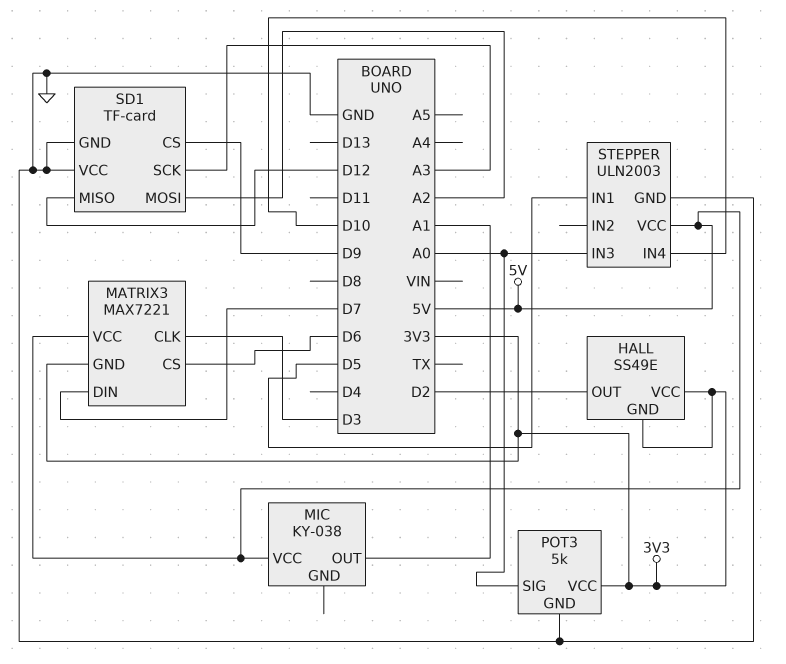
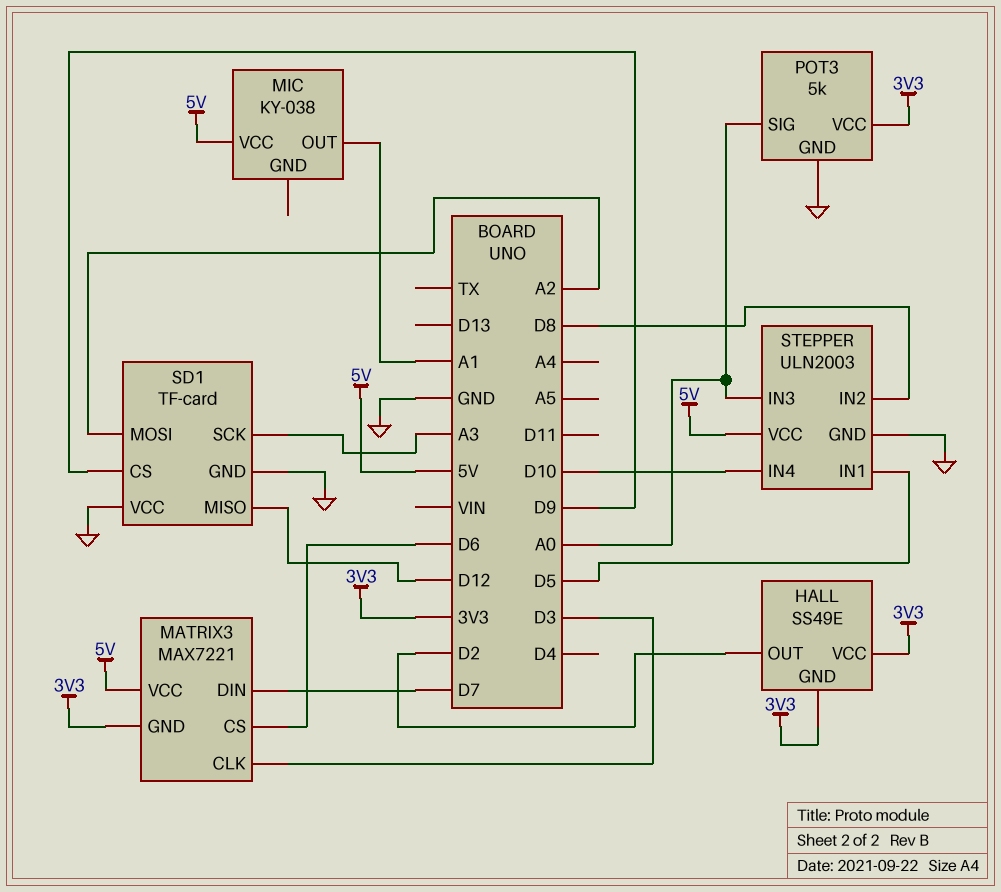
STEPPER pin IN2: none -> D8

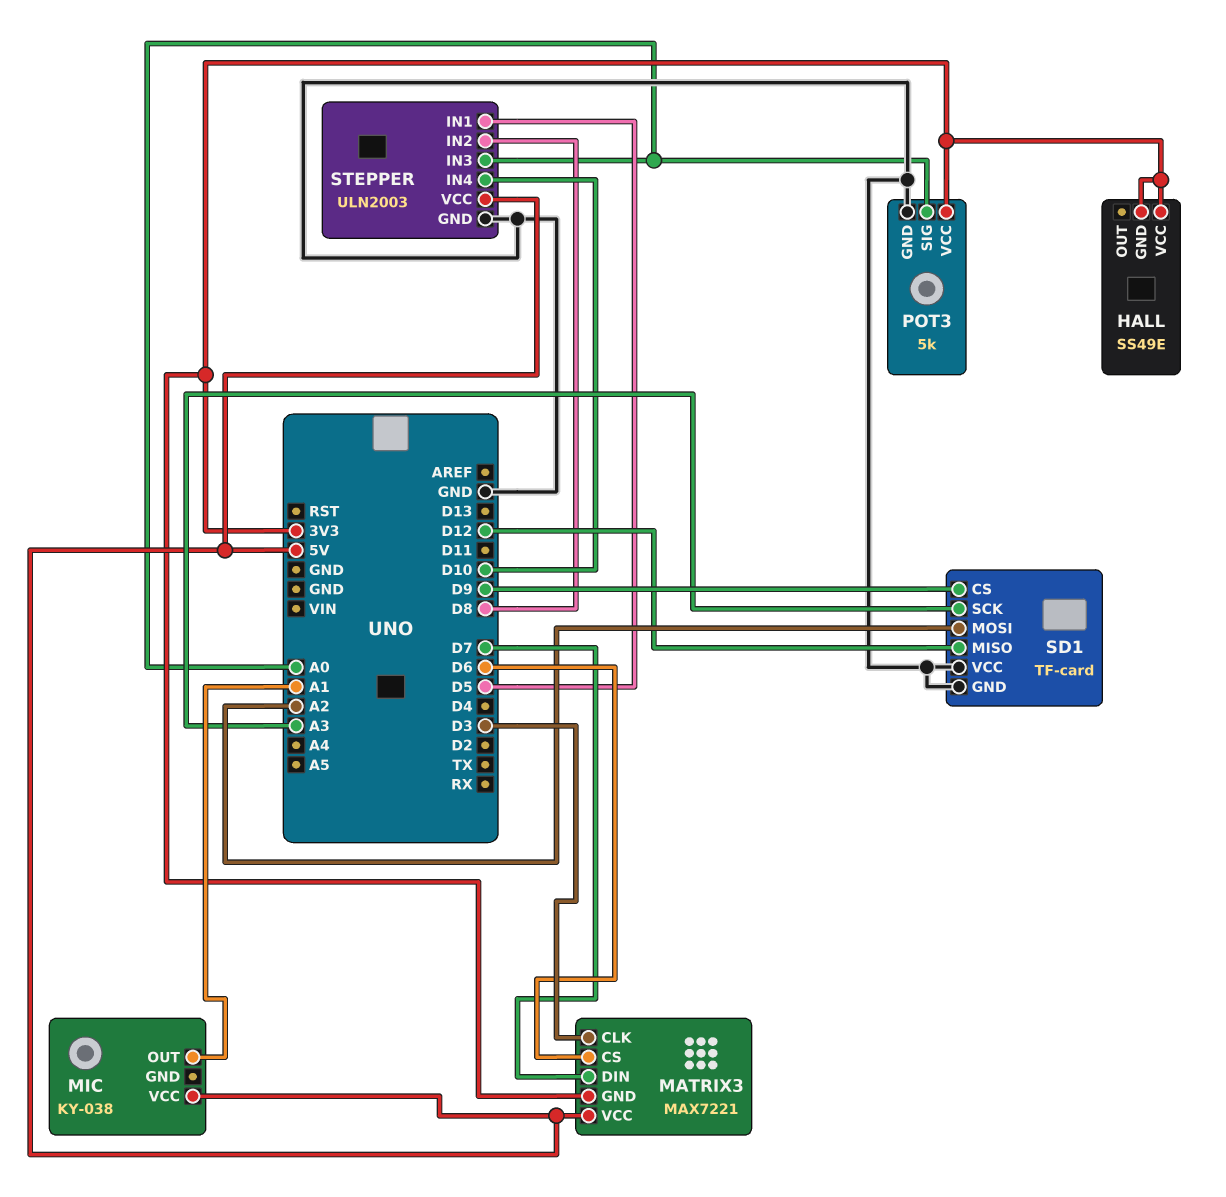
HALL pin OUT: D2 -> none

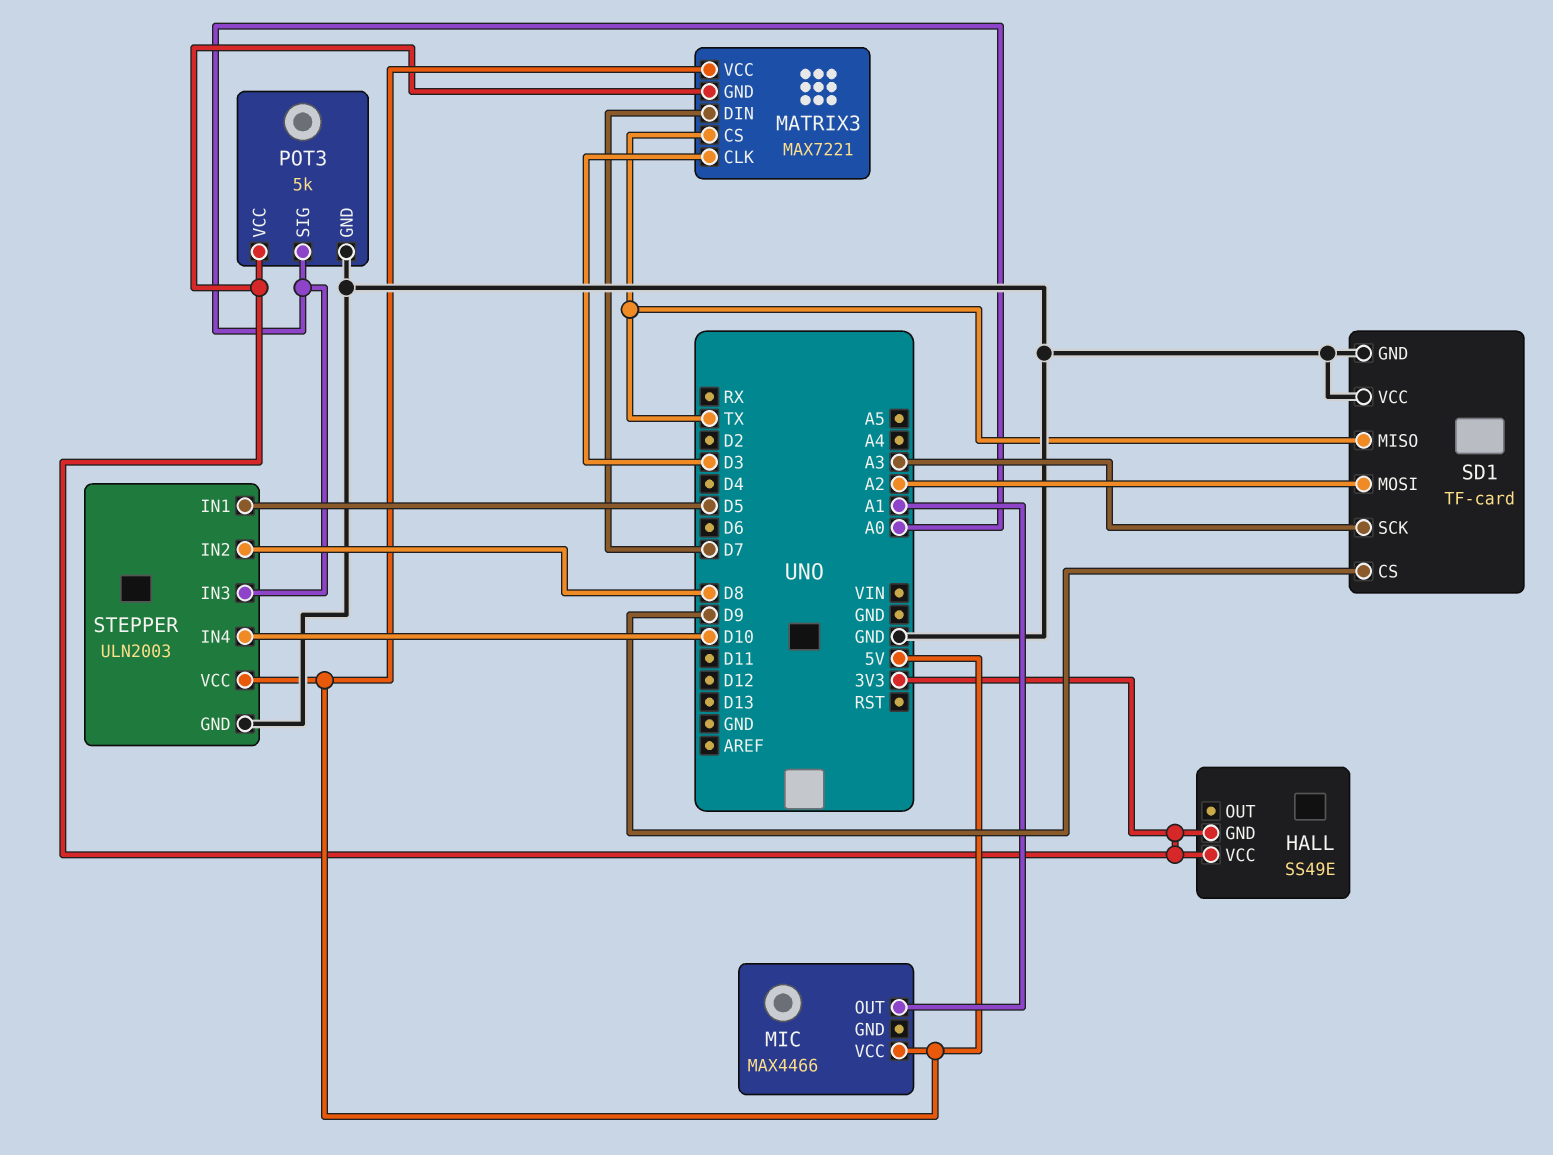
MATRIX3 pin CS: D6 -> TX
MIC: KY-038 -> MAX4466
SD1 pin MISO: D12 -> TX

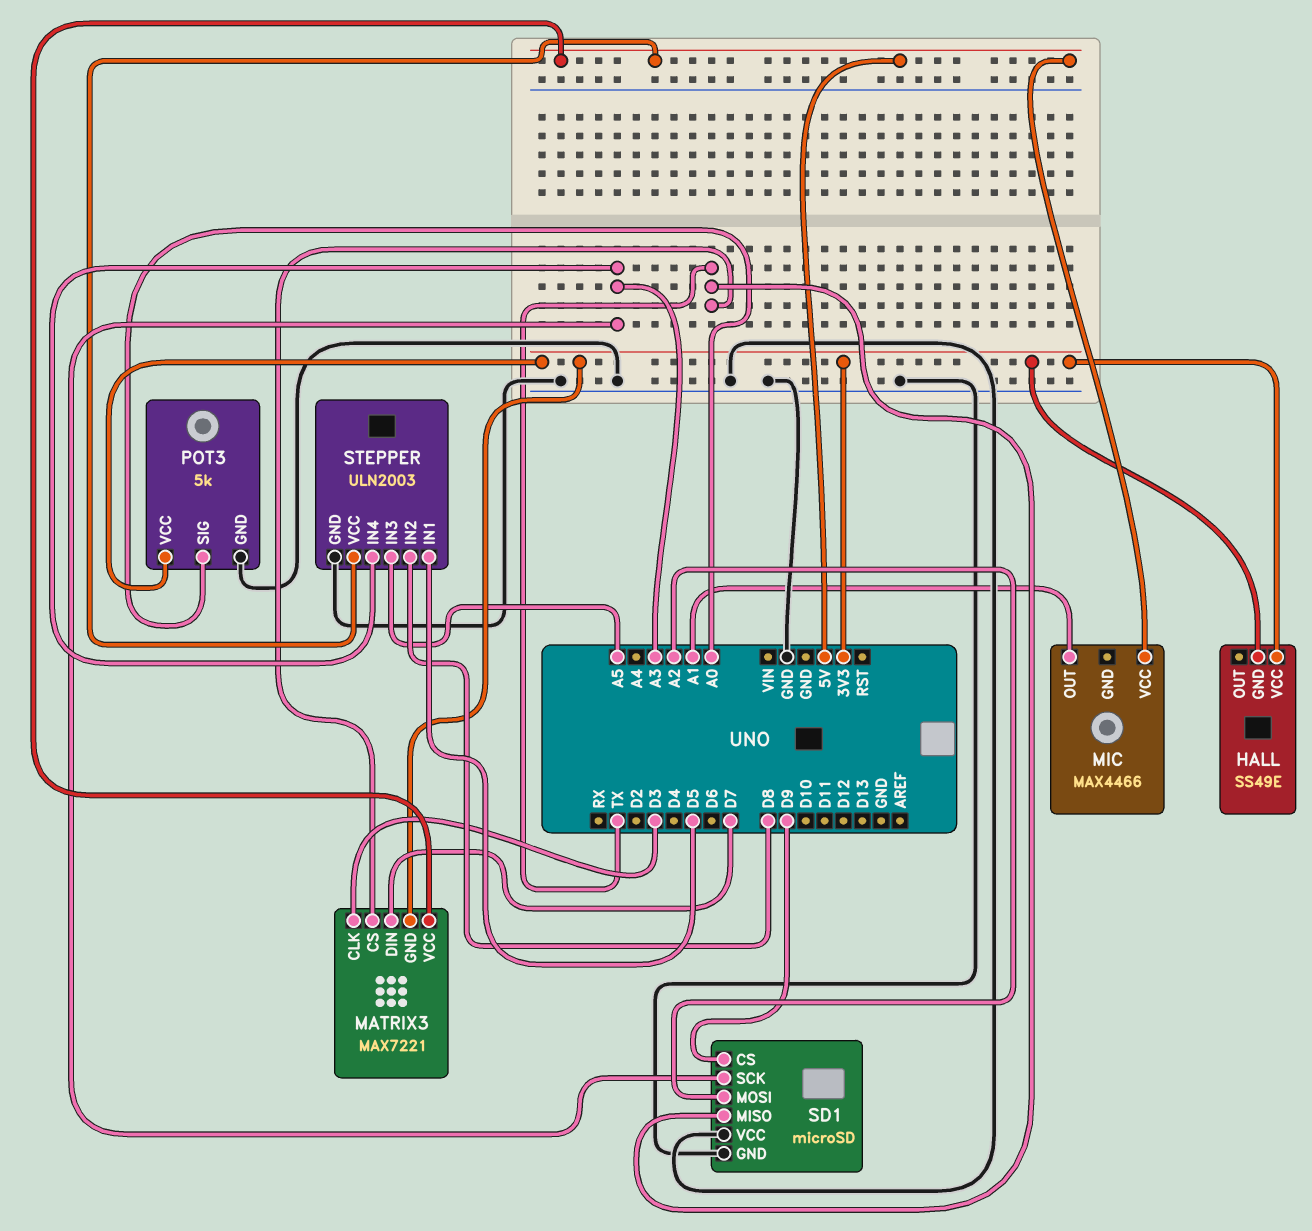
SD1: TF-card -> microSD
STEPPER pin IN3: A0 -> A5
STEPPER pin IN4: D10 -> A3

